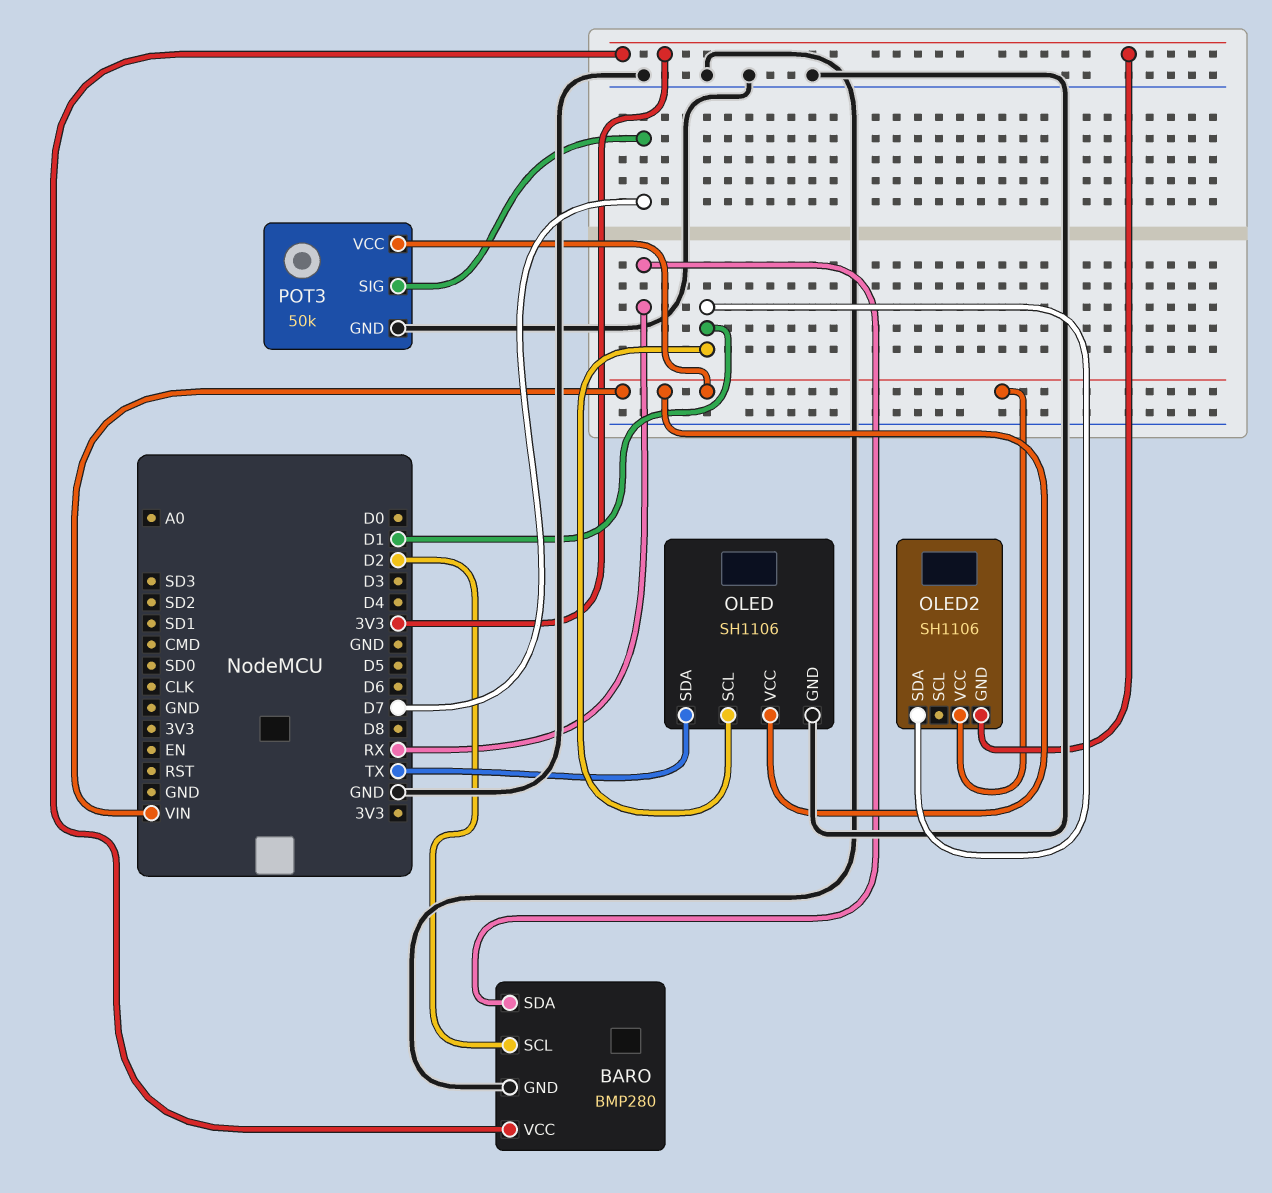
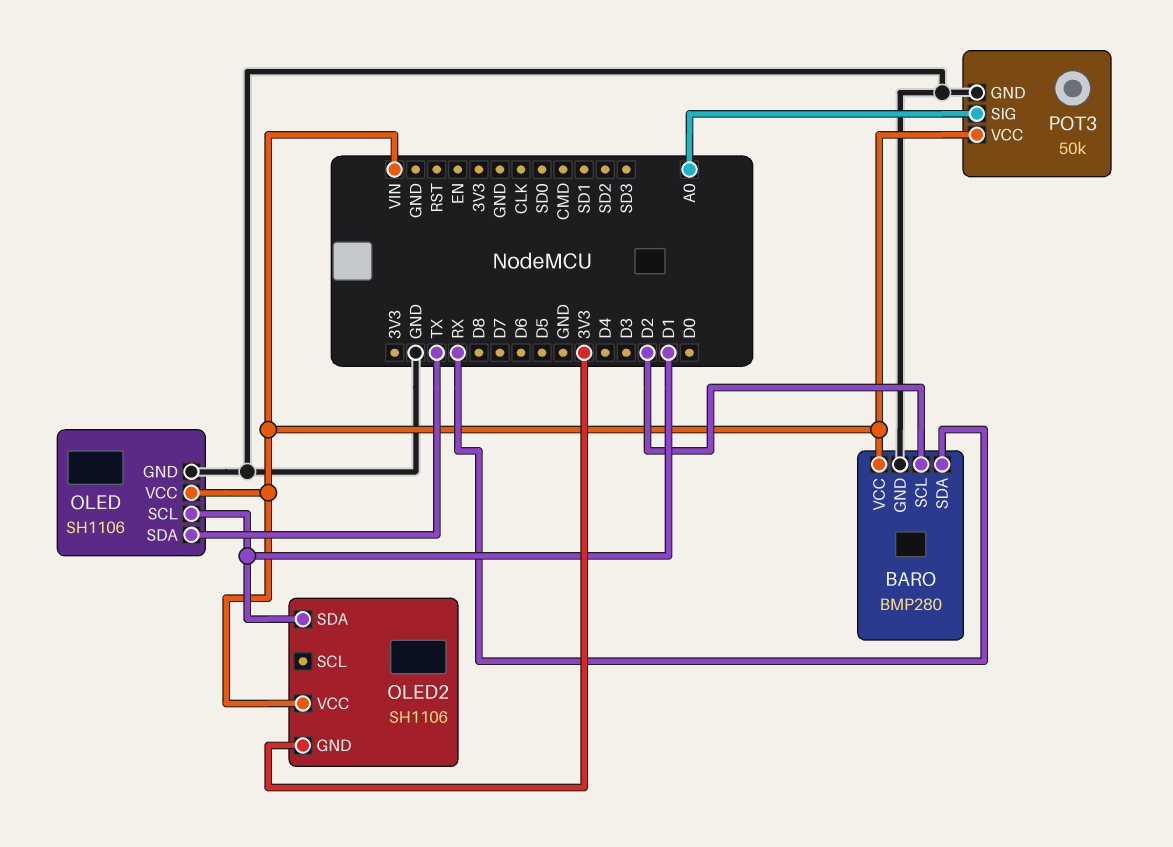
BARO pin VCC: 3V3 -> VIN
POT3 pin SIG: D7 -> A0

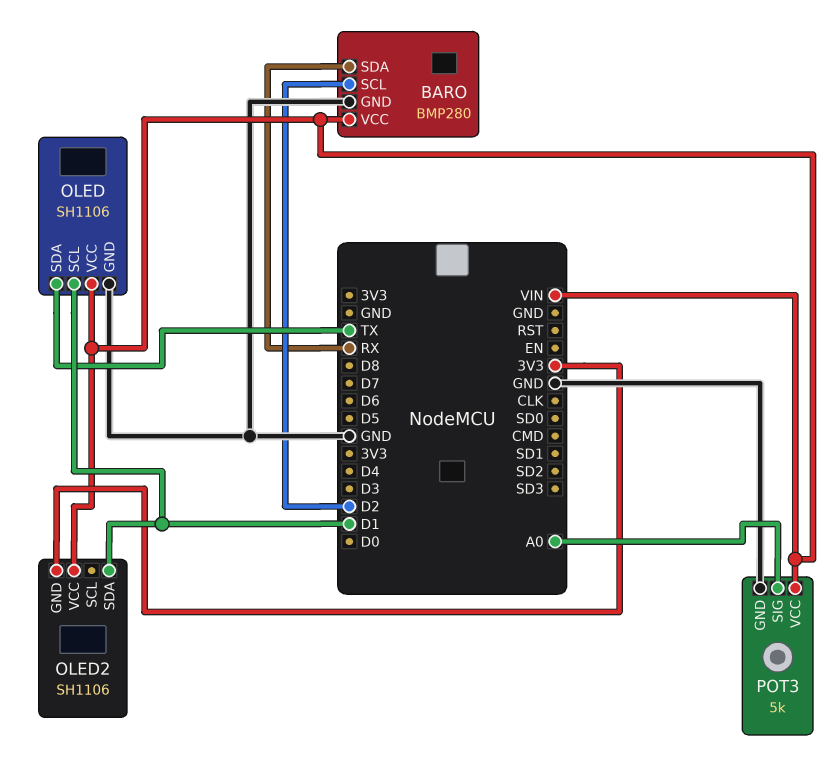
POT3: 50k -> 5k

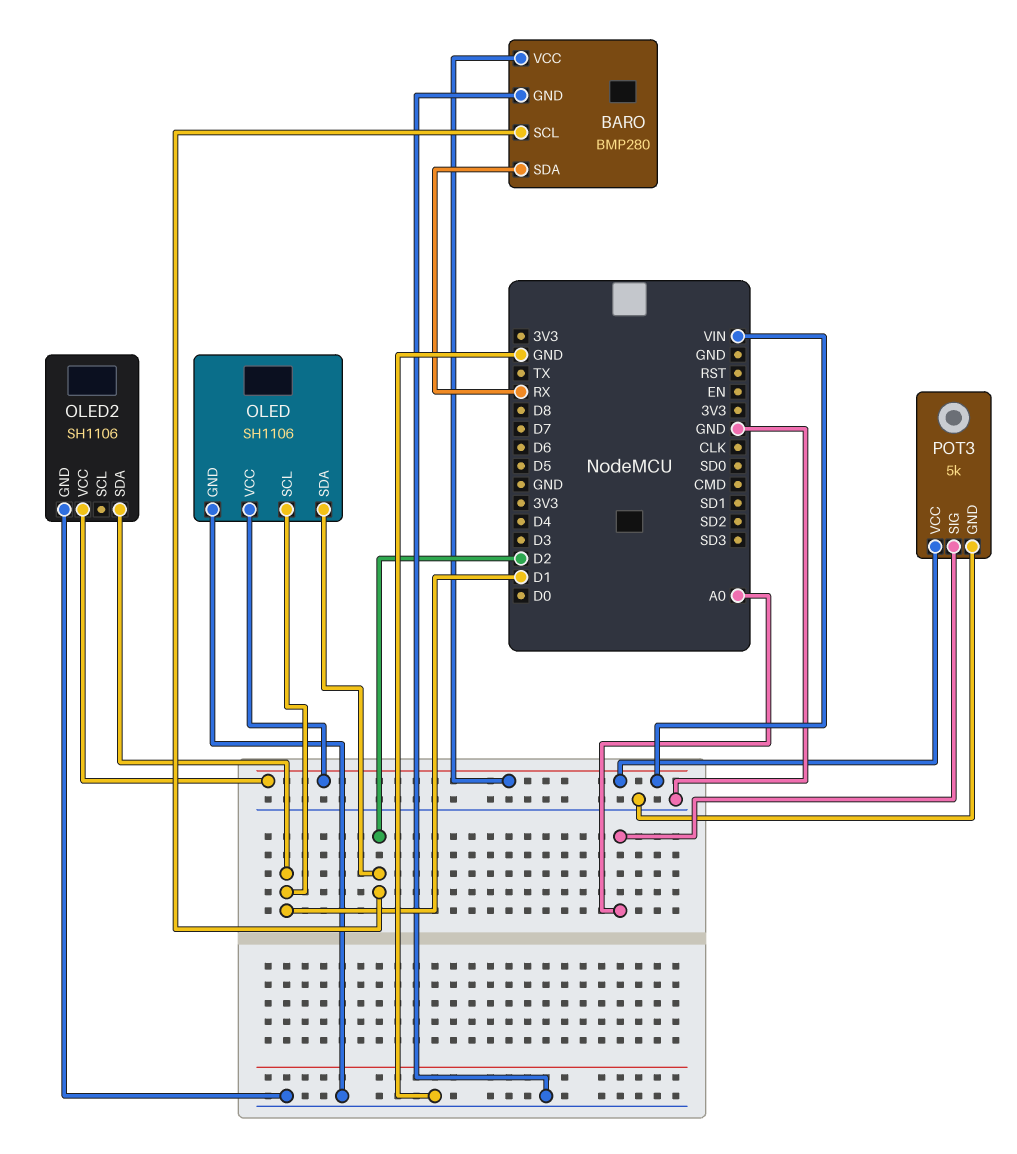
OLED pin SDA: TX -> D2
OLED2 pin GND: 3V3 -> GND

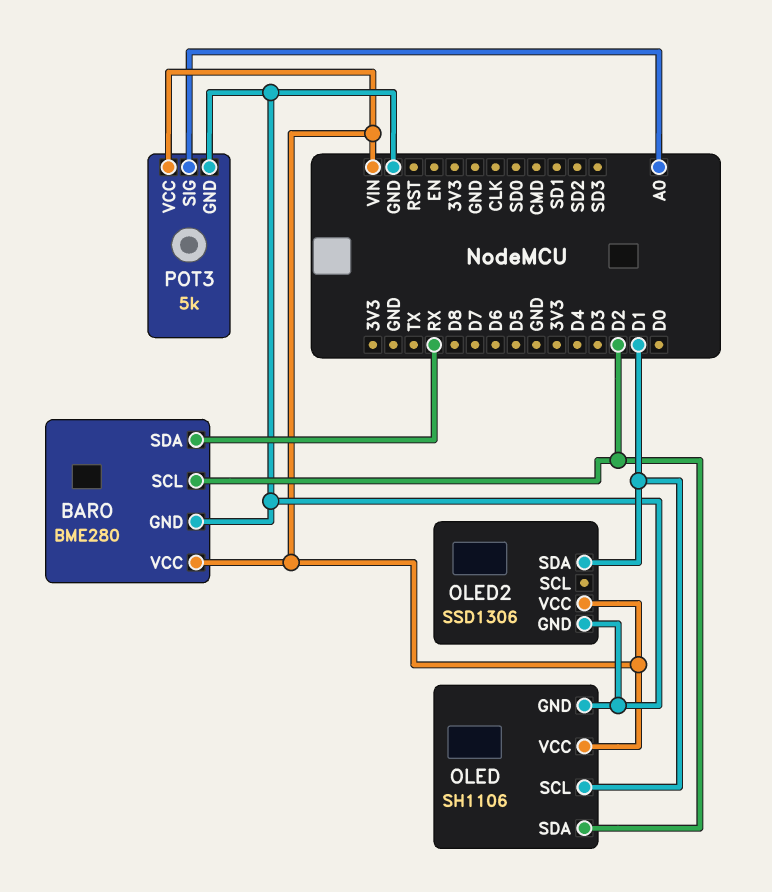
BARO: BMP280 -> BME280
OLED2: SH1106 -> SSD1306

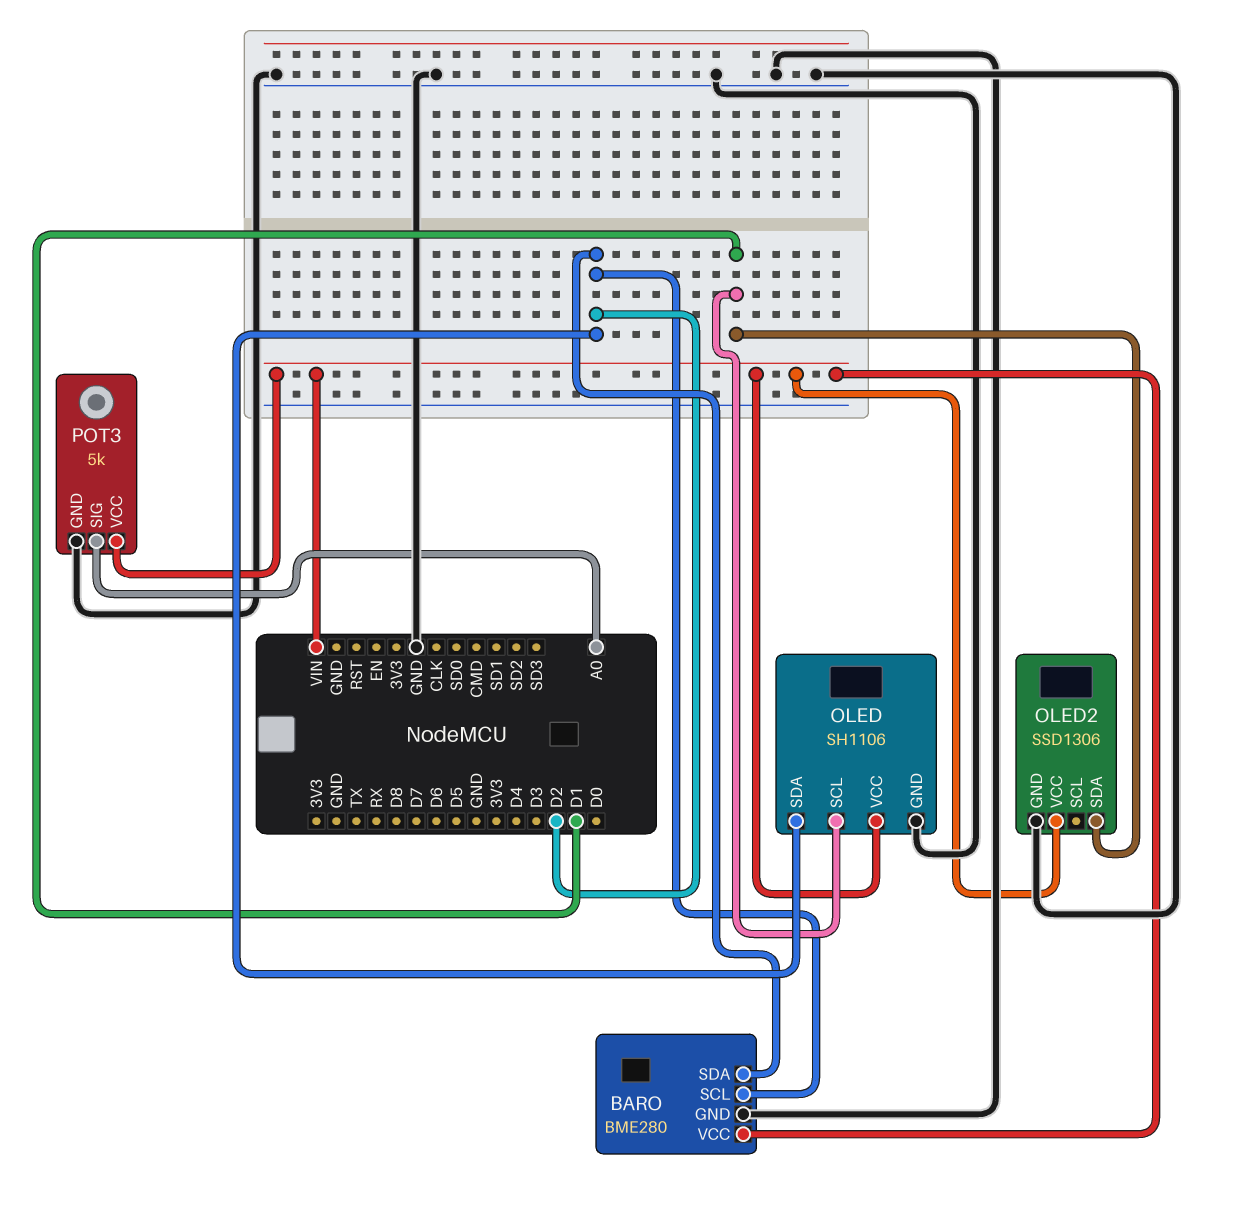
BARO pin SDA: RX -> D2

